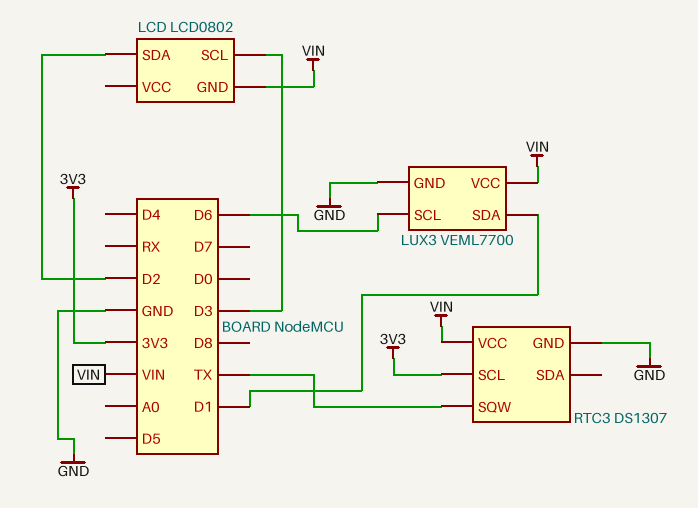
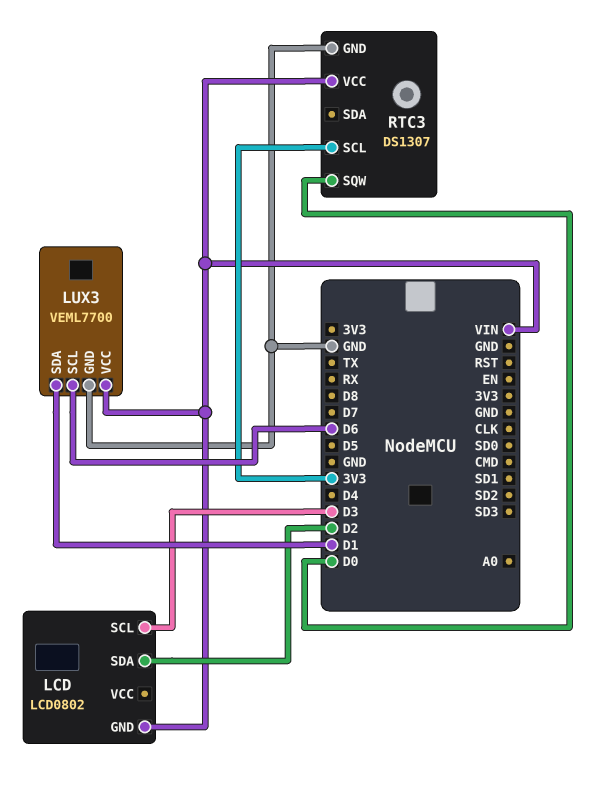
RTC3 pin SQW: TX -> D0

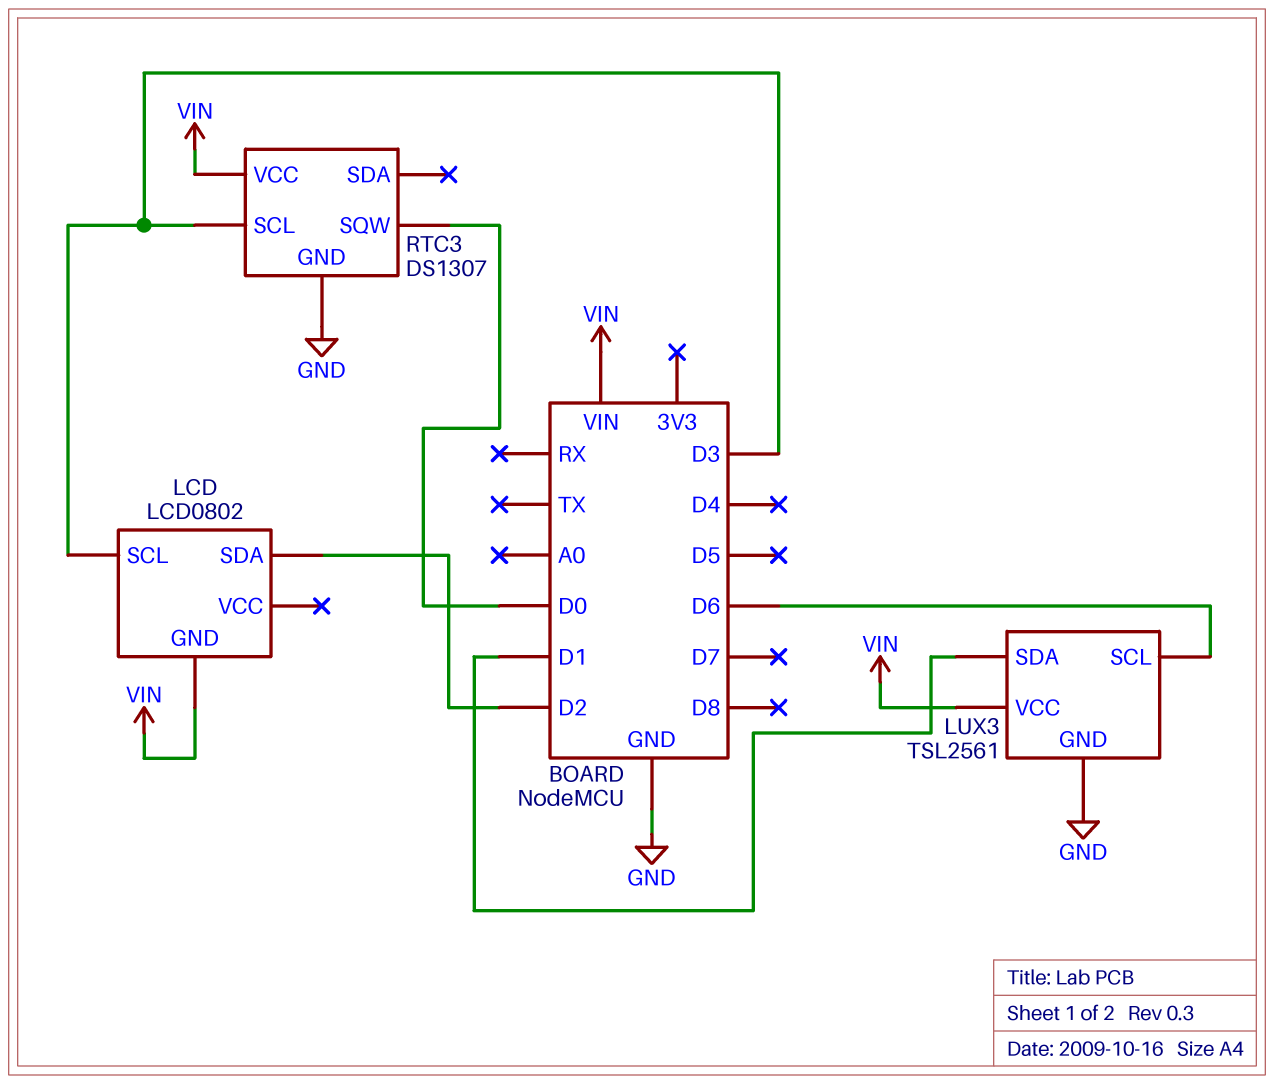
LUX3: VEML7700 -> TSL2561
RTC3 pin SCL: 3V3 -> D3

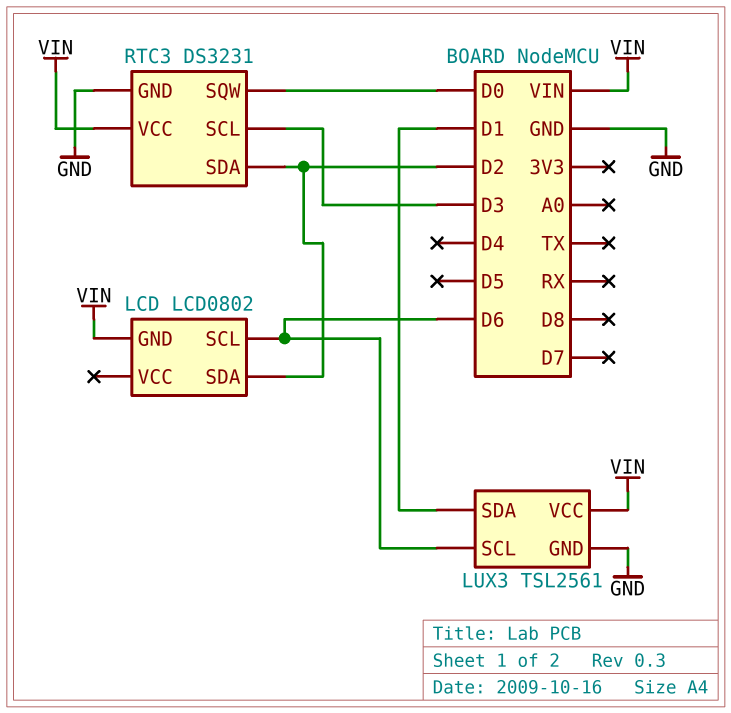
LCD pin SCL: D3 -> D6
RTC3: DS1307 -> DS3231
RTC3 pin SDA: none -> D2

